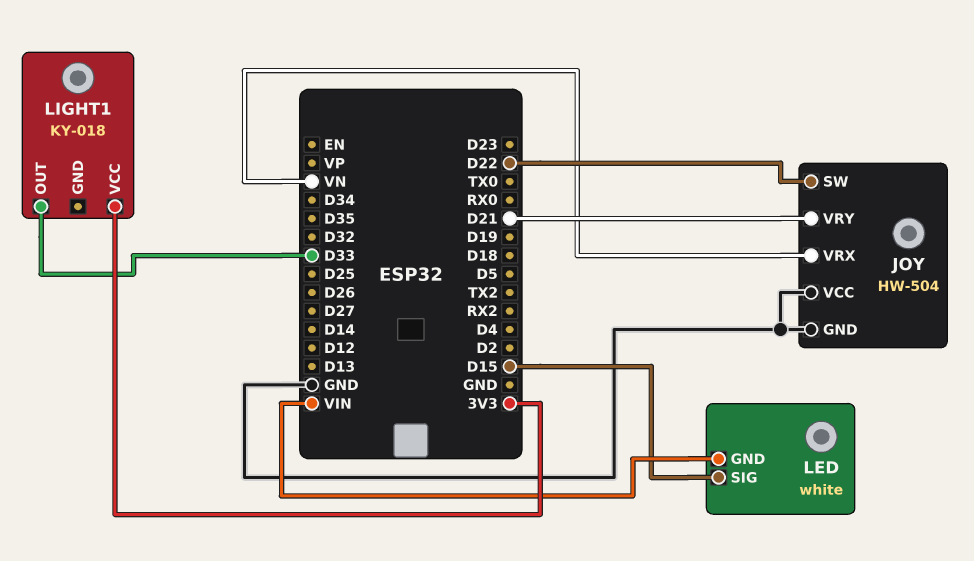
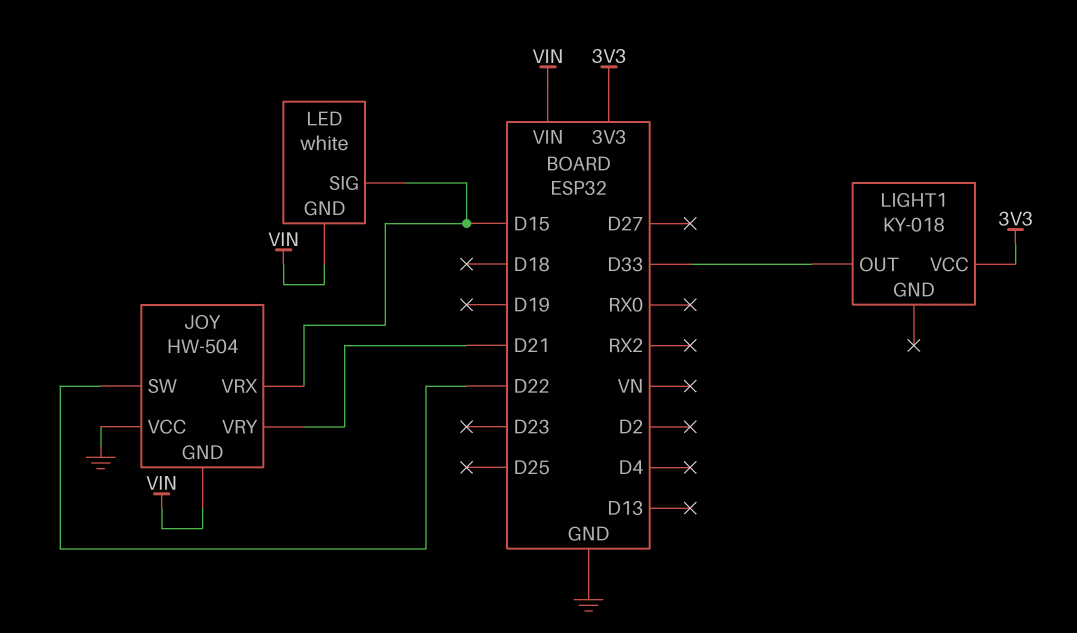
JOY pin GND: GND -> VIN
JOY pin VRX: VN -> D15

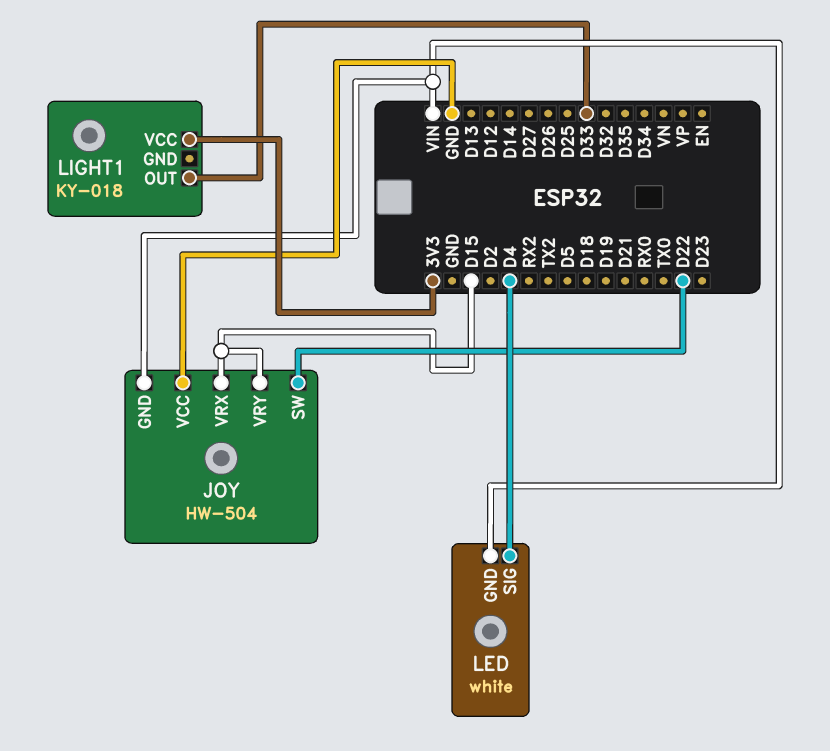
JOY pin VRY: D21 -> D15
LED pin SIG: D15 -> D4

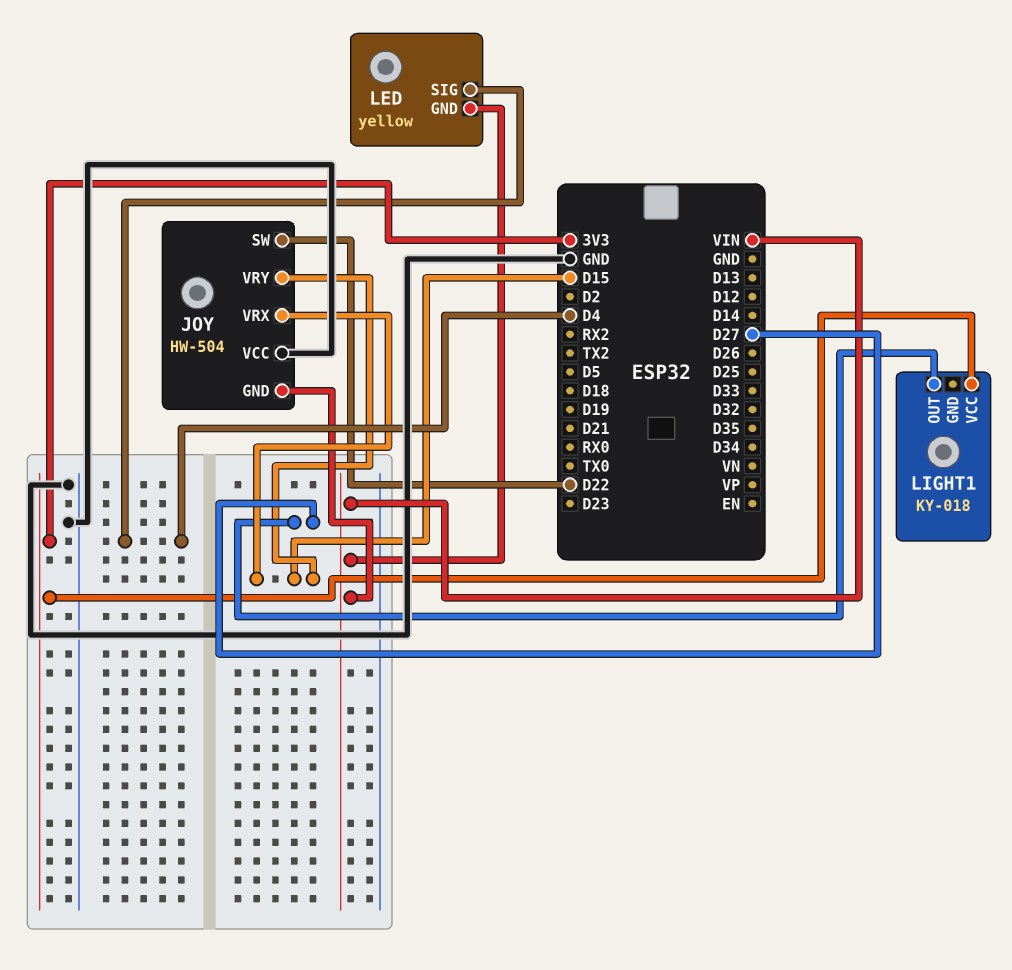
LED: white -> yellow
LIGHT1 pin OUT: D33 -> D27

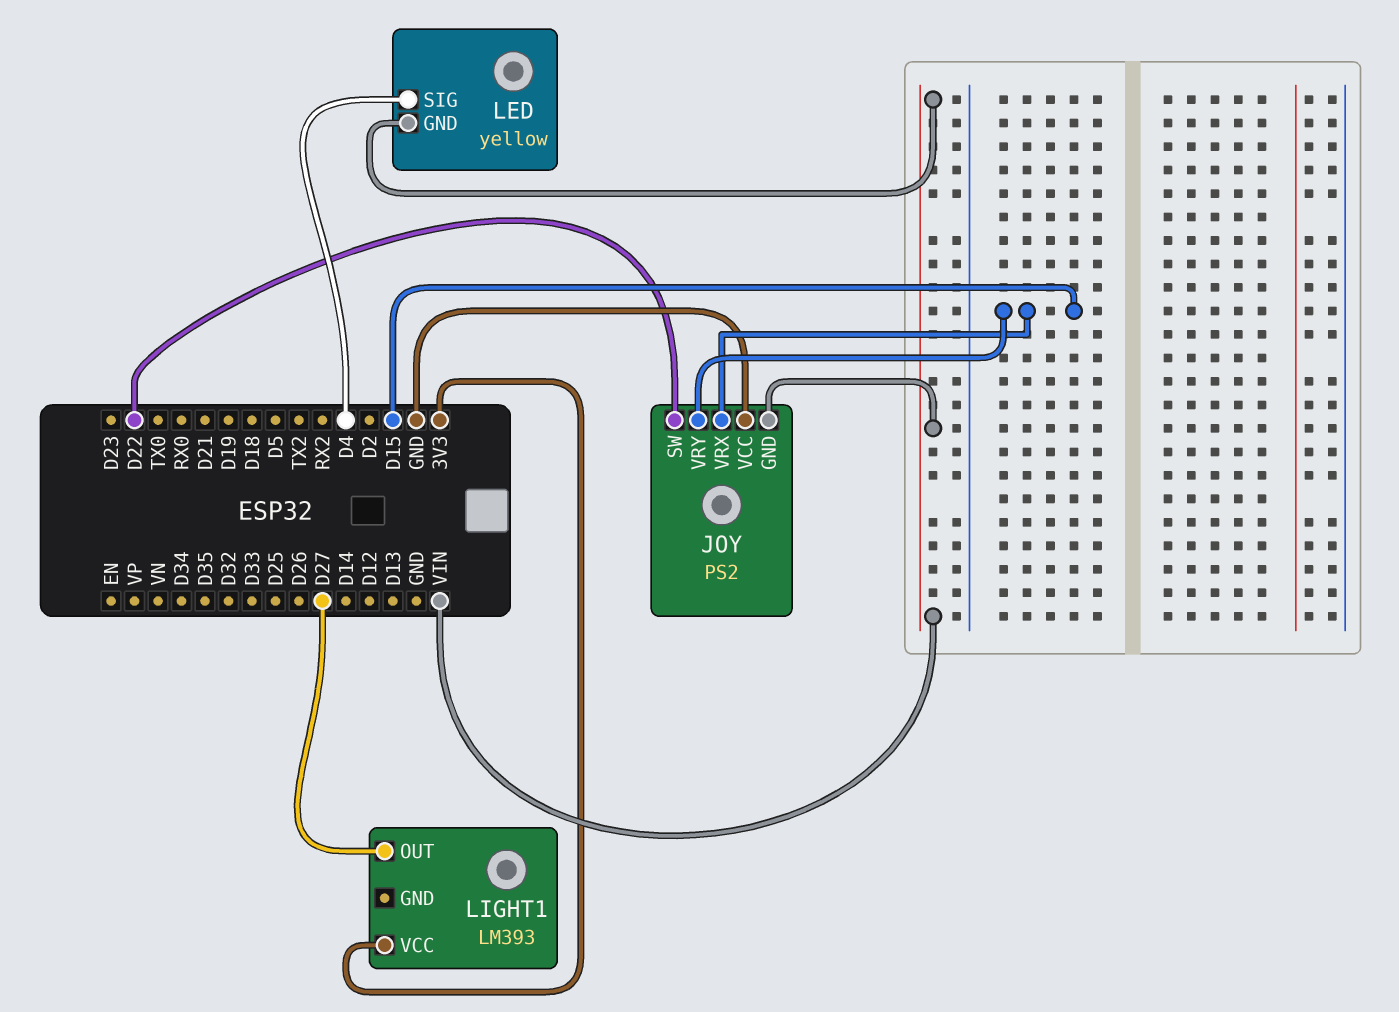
JOY: HW-504 -> PS2
LIGHT1: KY-018 -> LM393

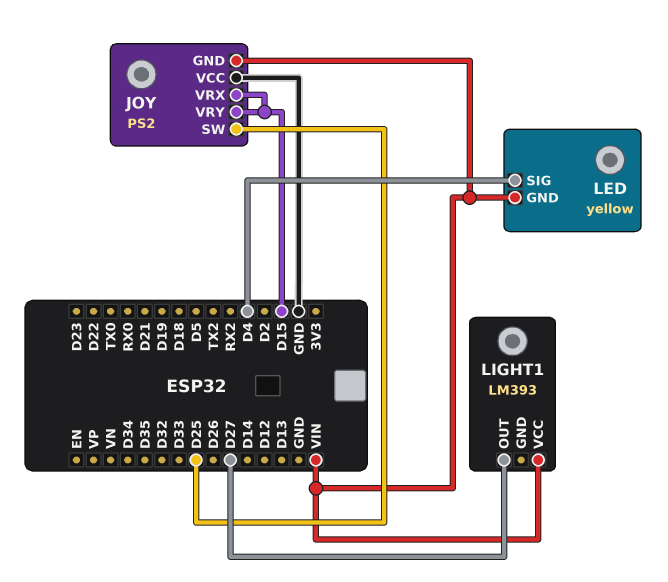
JOY pin SW: D22 -> D25
LIGHT1 pin VCC: 3V3 -> VIN

